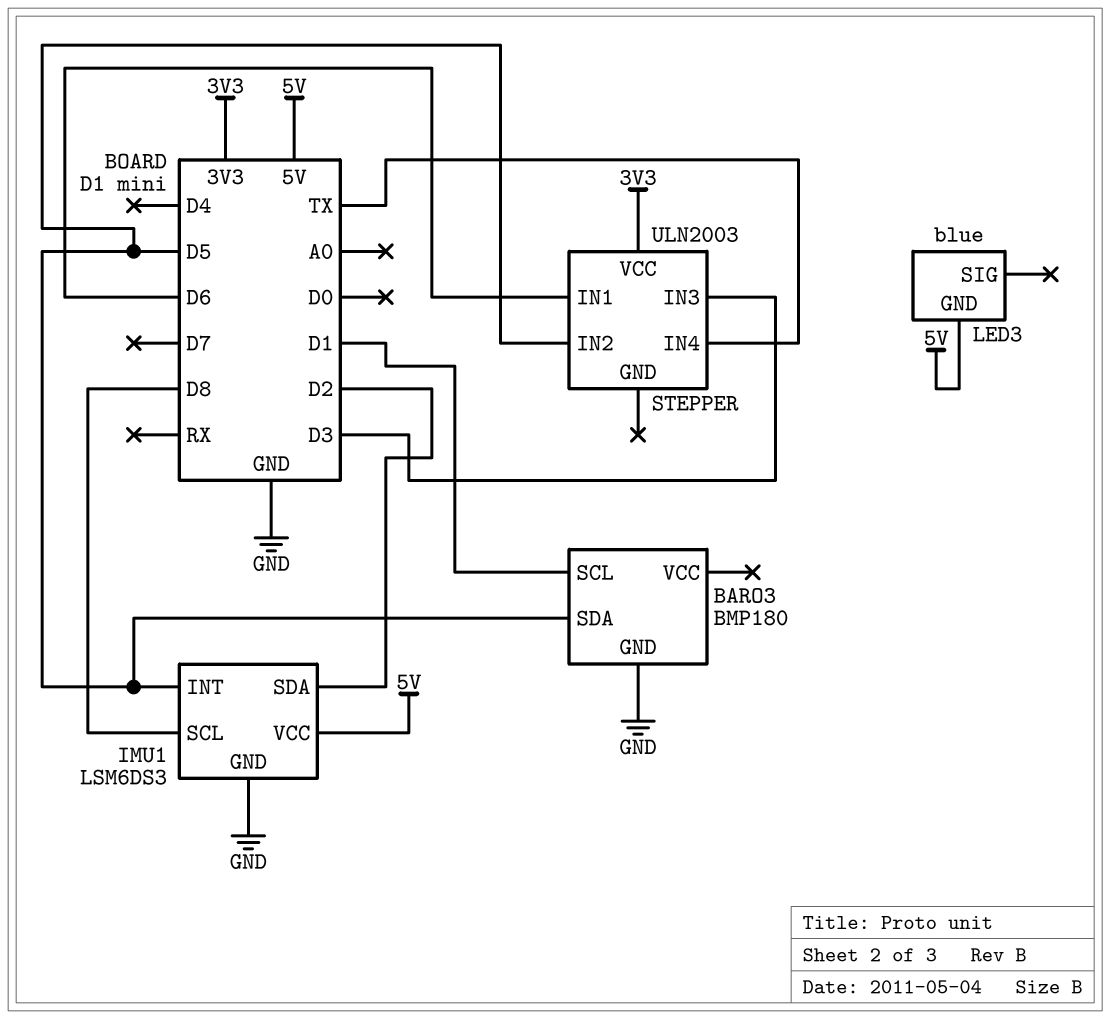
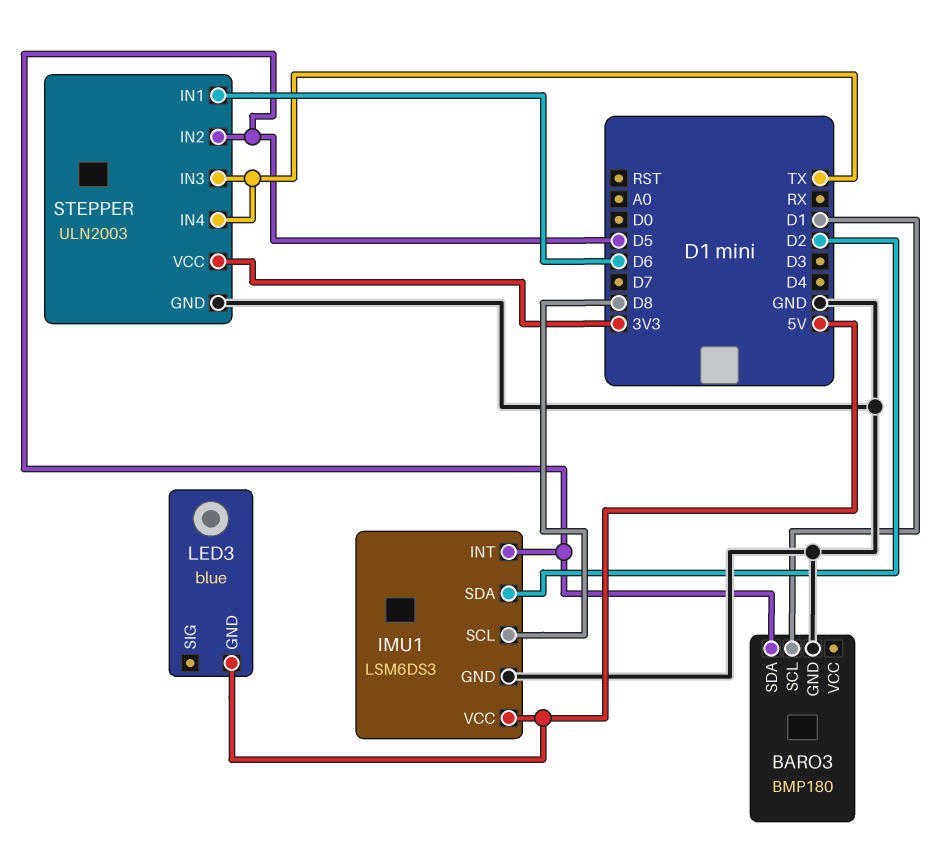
STEPPER pin GND: none -> GND
STEPPER pin IN3: D3 -> TX

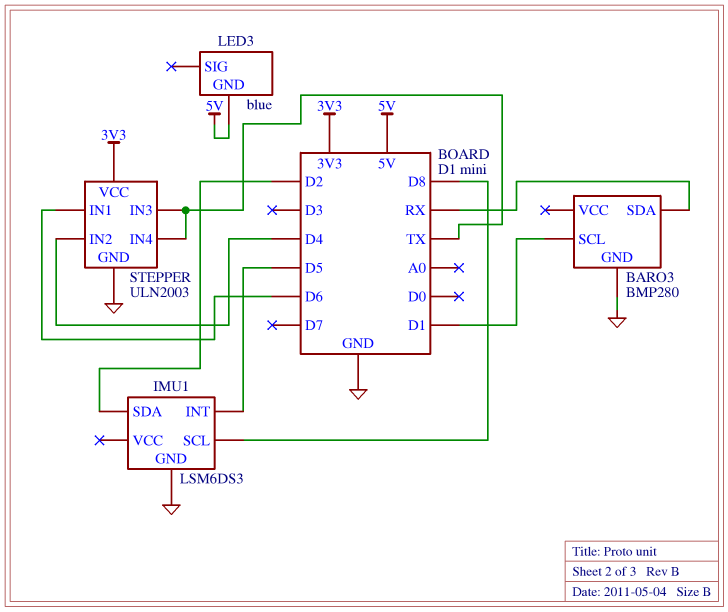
BARO3: BMP180 -> BMP280
BARO3 pin SDA: D5 -> RX
IMU1 pin VCC: 5V -> none
STEPPER pin IN2: D5 -> D4

